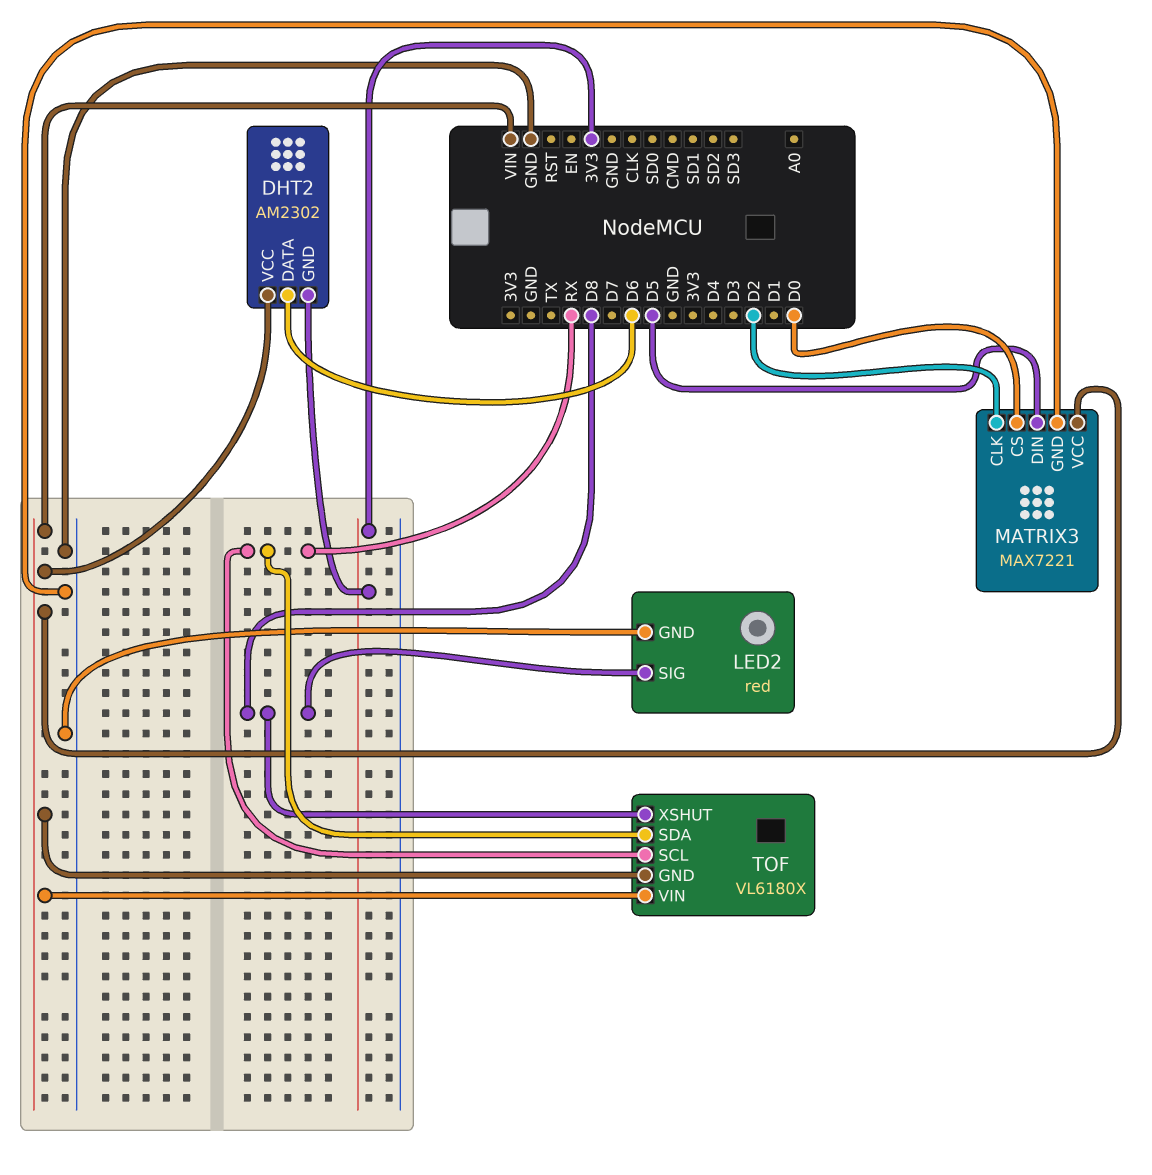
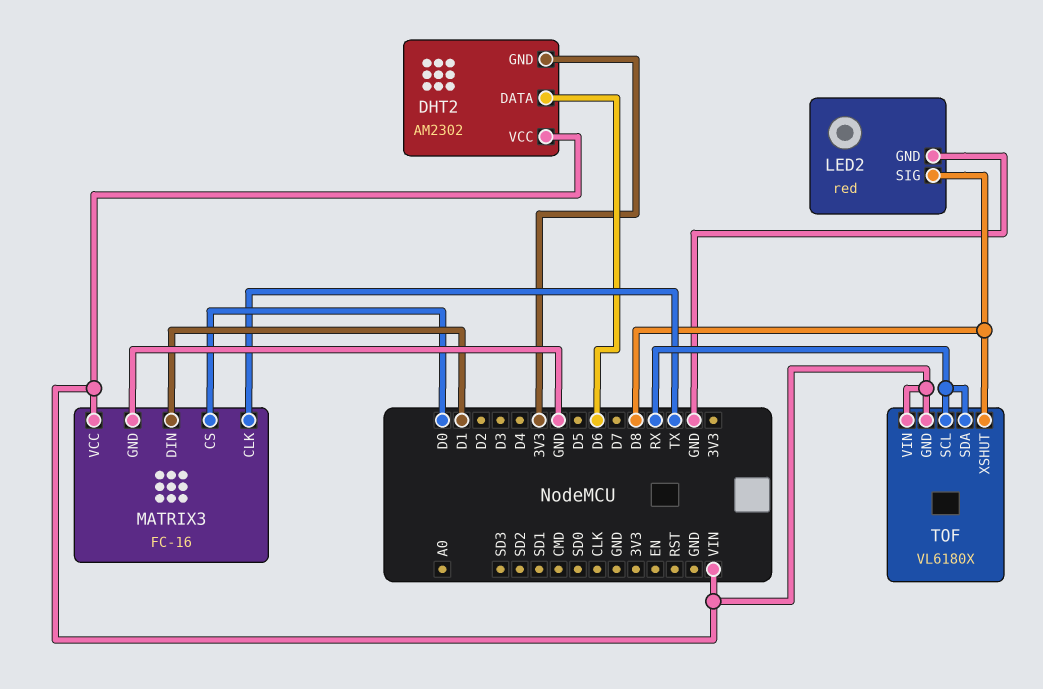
MATRIX3: MAX7221 -> FC-16
MATRIX3 pin CLK: D2 -> TX
MATRIX3 pin DIN: D5 -> D1

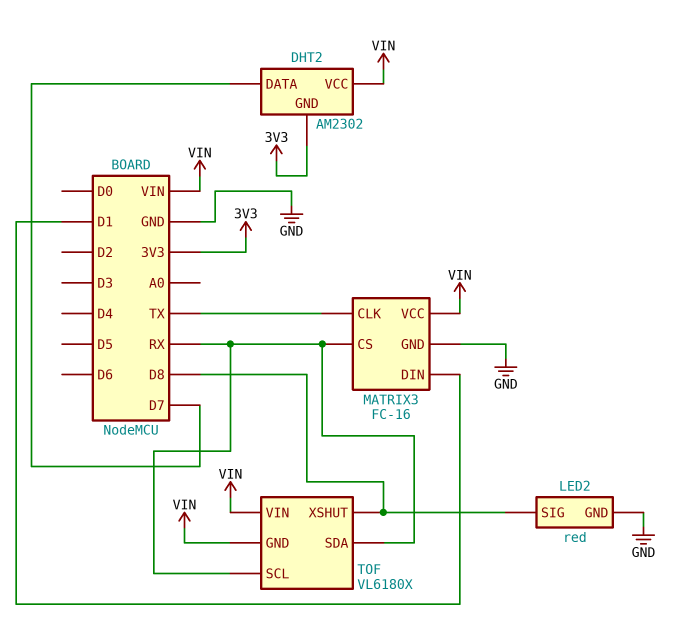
DHT2 pin DATA: D6 -> D7
MATRIX3 pin CS: D0 -> RX

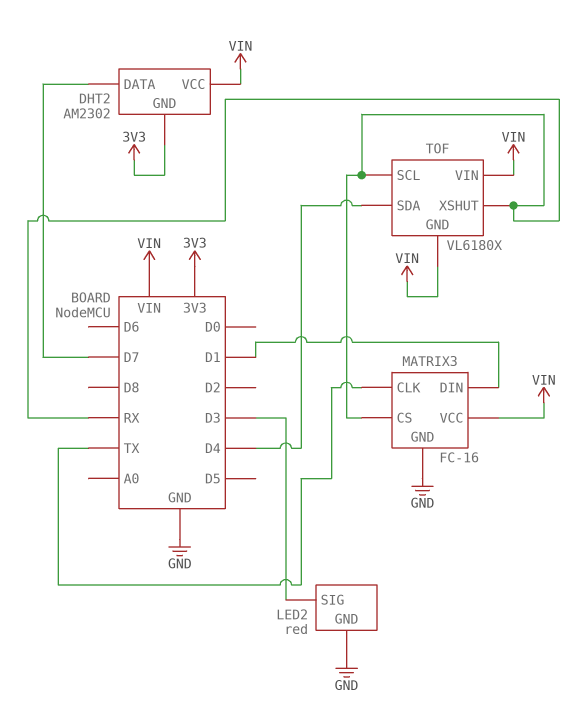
LED2 pin SIG: D8 -> D3
TOF pin SDA: RX -> D4
TOF pin XSHUT: D8 -> RX

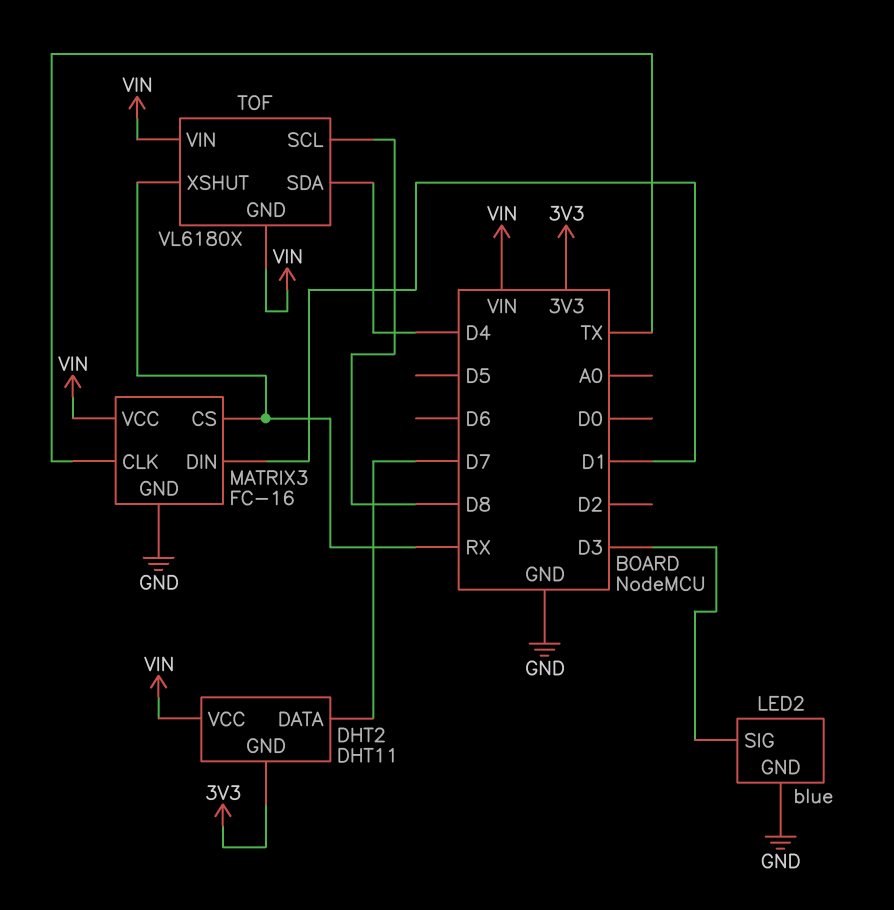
DHT2: AM2302 -> DHT11
LED2: red -> blue
TOF pin SCL: RX -> D8

